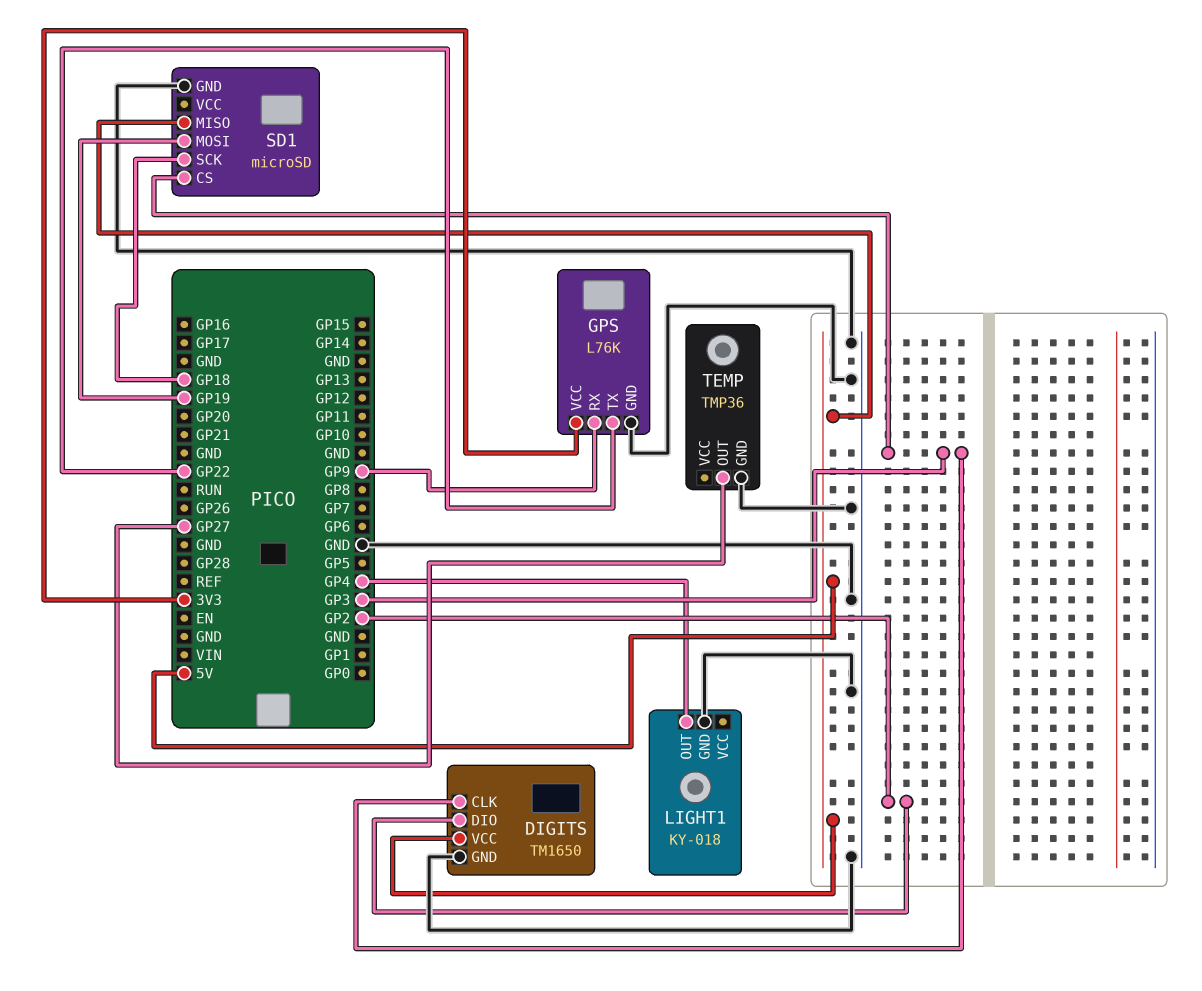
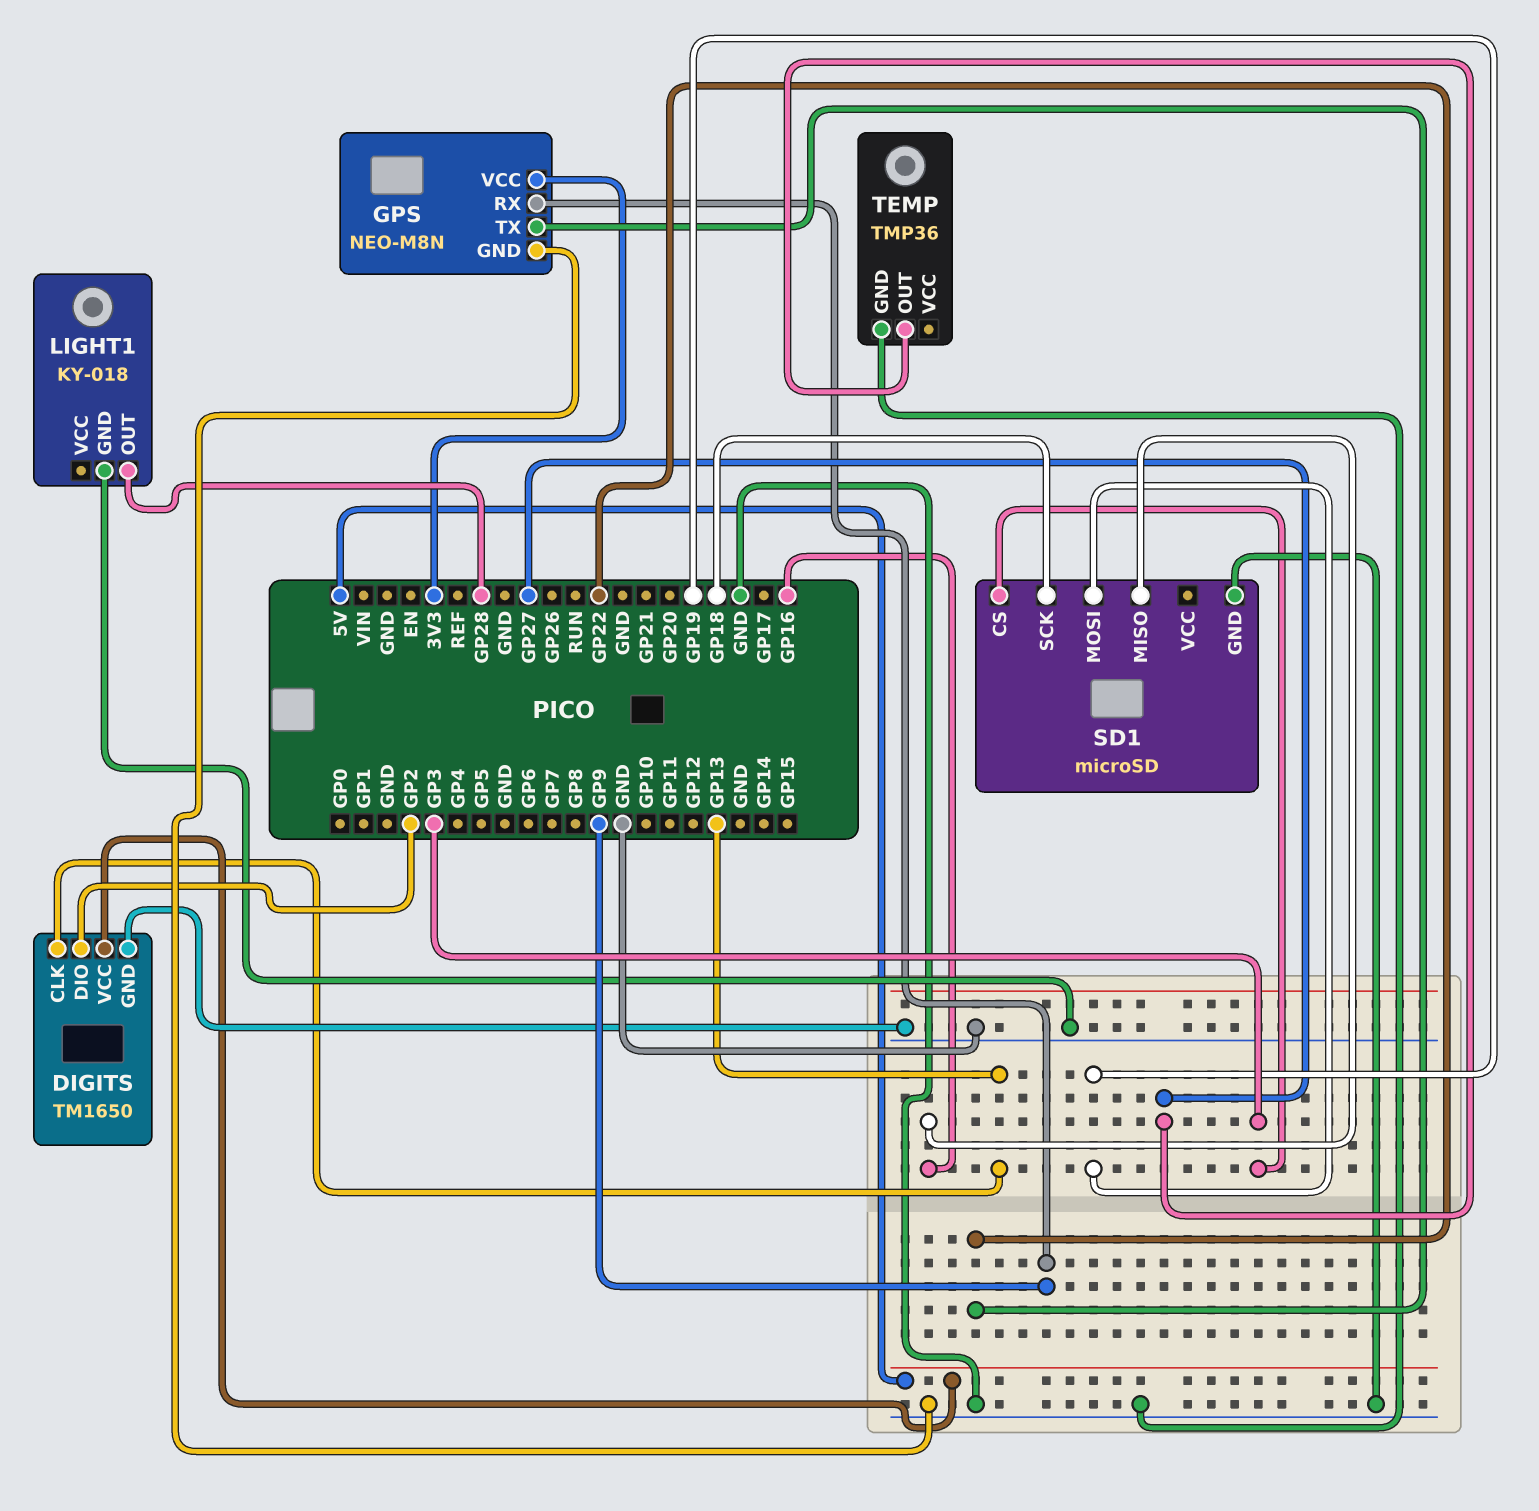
DIGITS pin CLK: GP3 -> GP13
GPS: L76K -> NEO-M8N
LIGHT1 pin OUT: GP4 -> GP28
SD1 pin MISO: 5V -> GP16

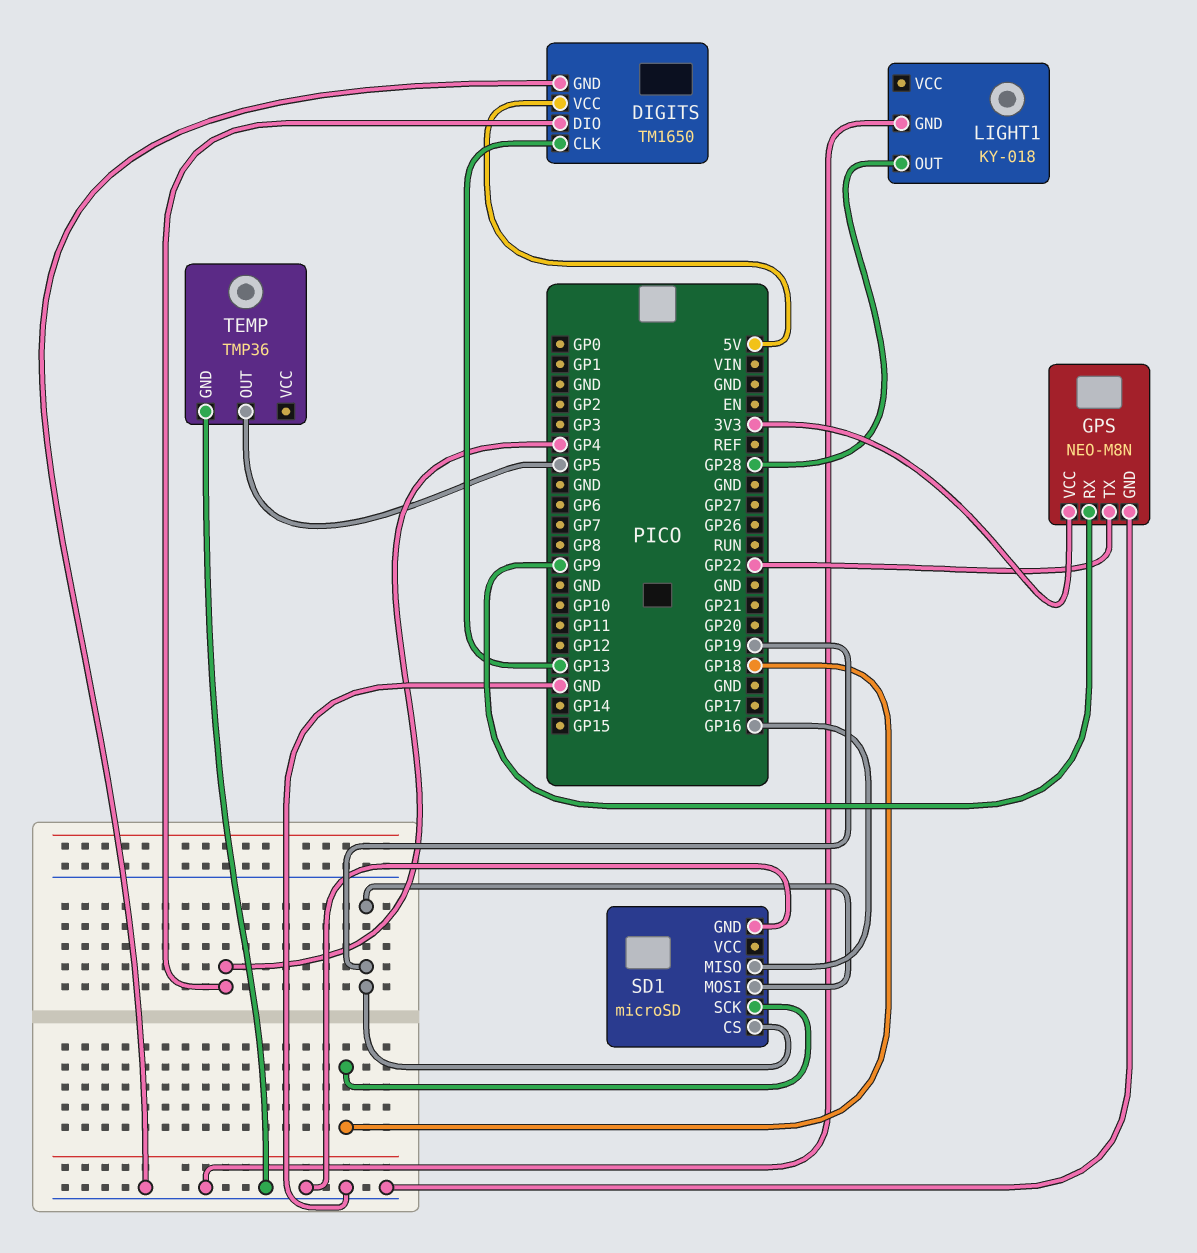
DIGITS pin DIO: GP2 -> GP4
SD1 pin CS: GP3 -> GP19
TEMP pin OUT: GP27 -> GP5

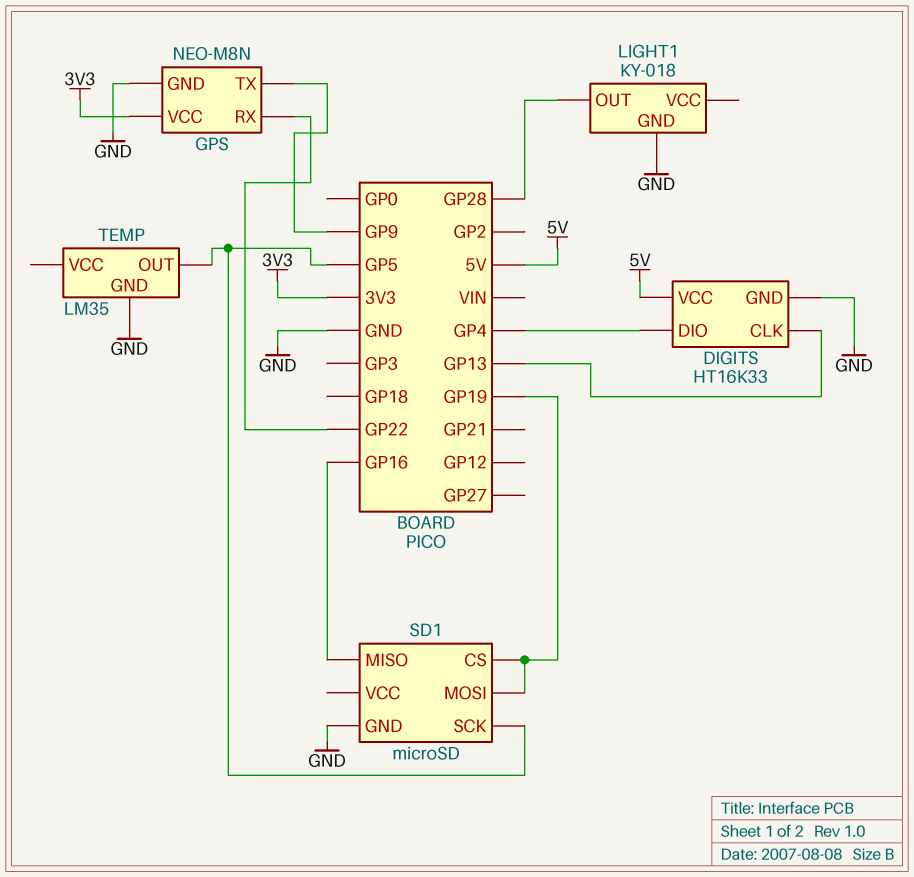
DIGITS: TM1650 -> HT16K33
GPS pin RX: GP9 -> GP22
GPS pin TX: GP22 -> GP9
SD1 pin SCK: GP18 -> GP5
TEMP: TMP36 -> LM35

